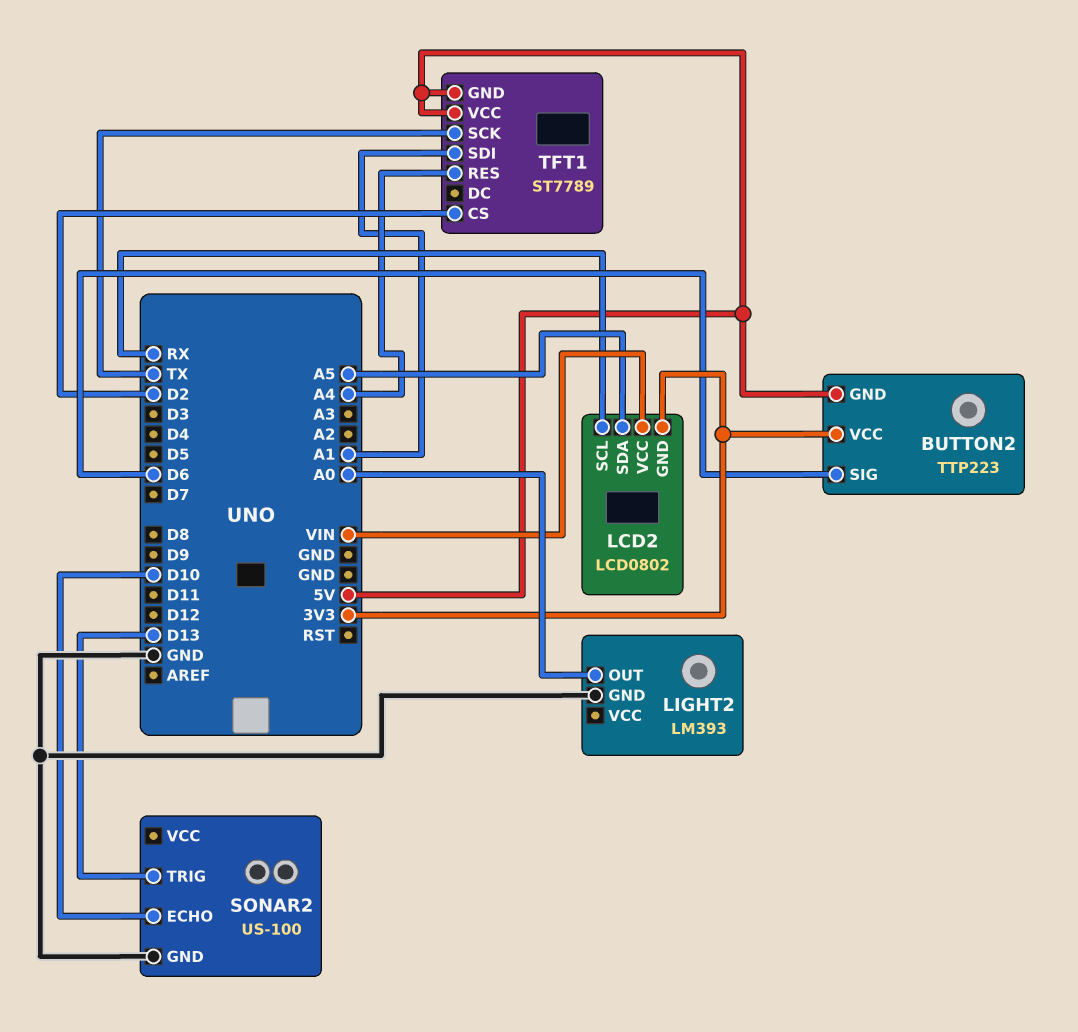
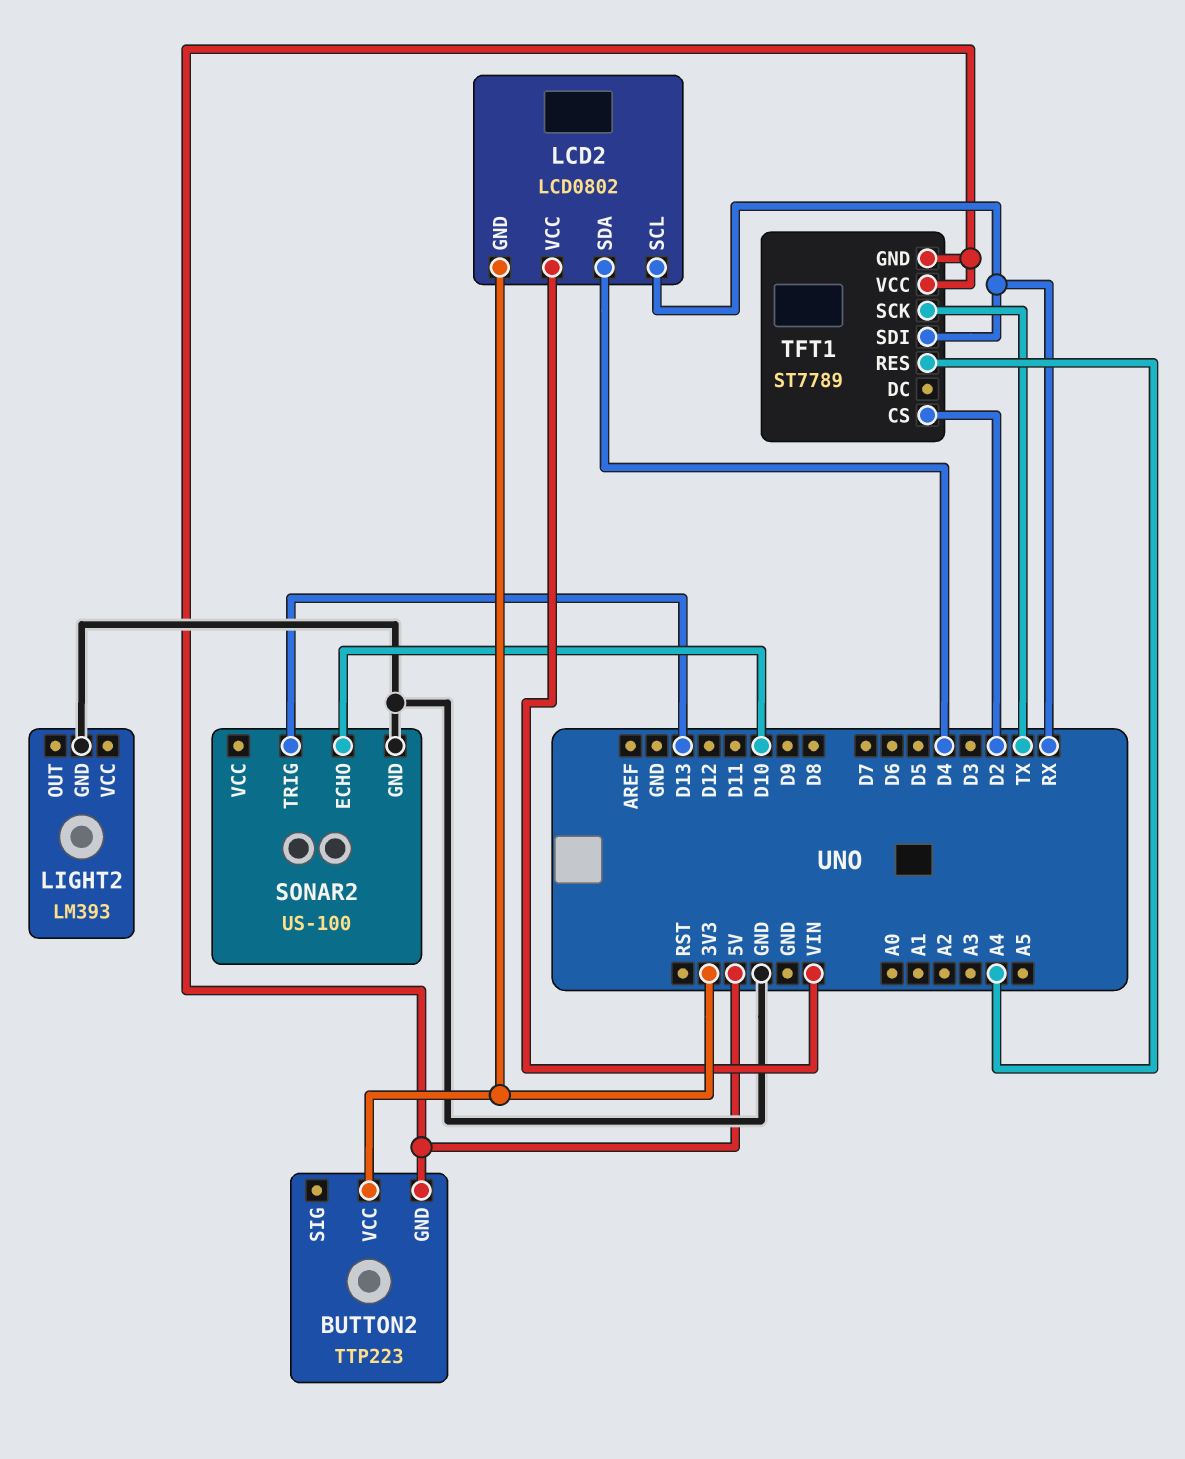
BUTTON2 pin SIG: D6 -> none
LCD2 pin SDA: A5 -> D4
LIGHT2 pin OUT: A0 -> none
TFT1 pin SDI: A1 -> RX

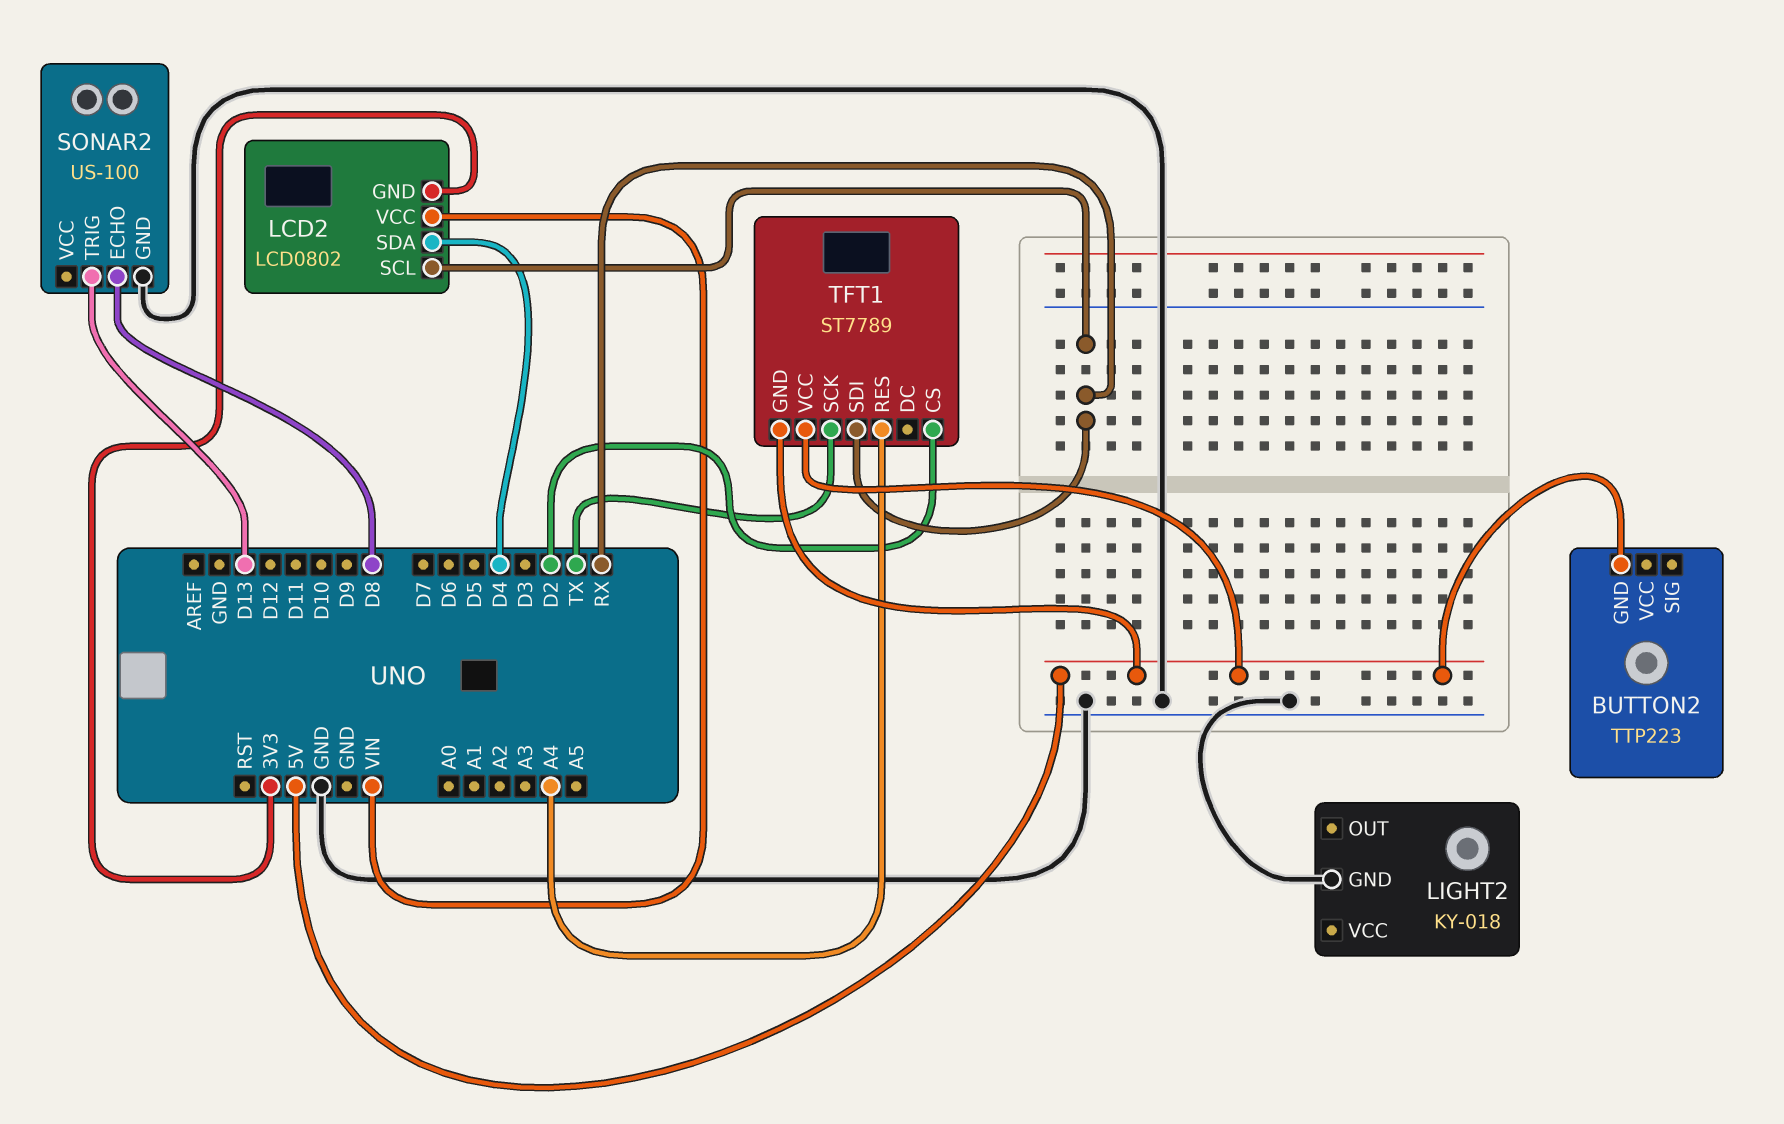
BUTTON2 pin VCC: 3V3 -> none
LIGHT2: LM393 -> KY-018
SONAR2 pin ECHO: D10 -> D8

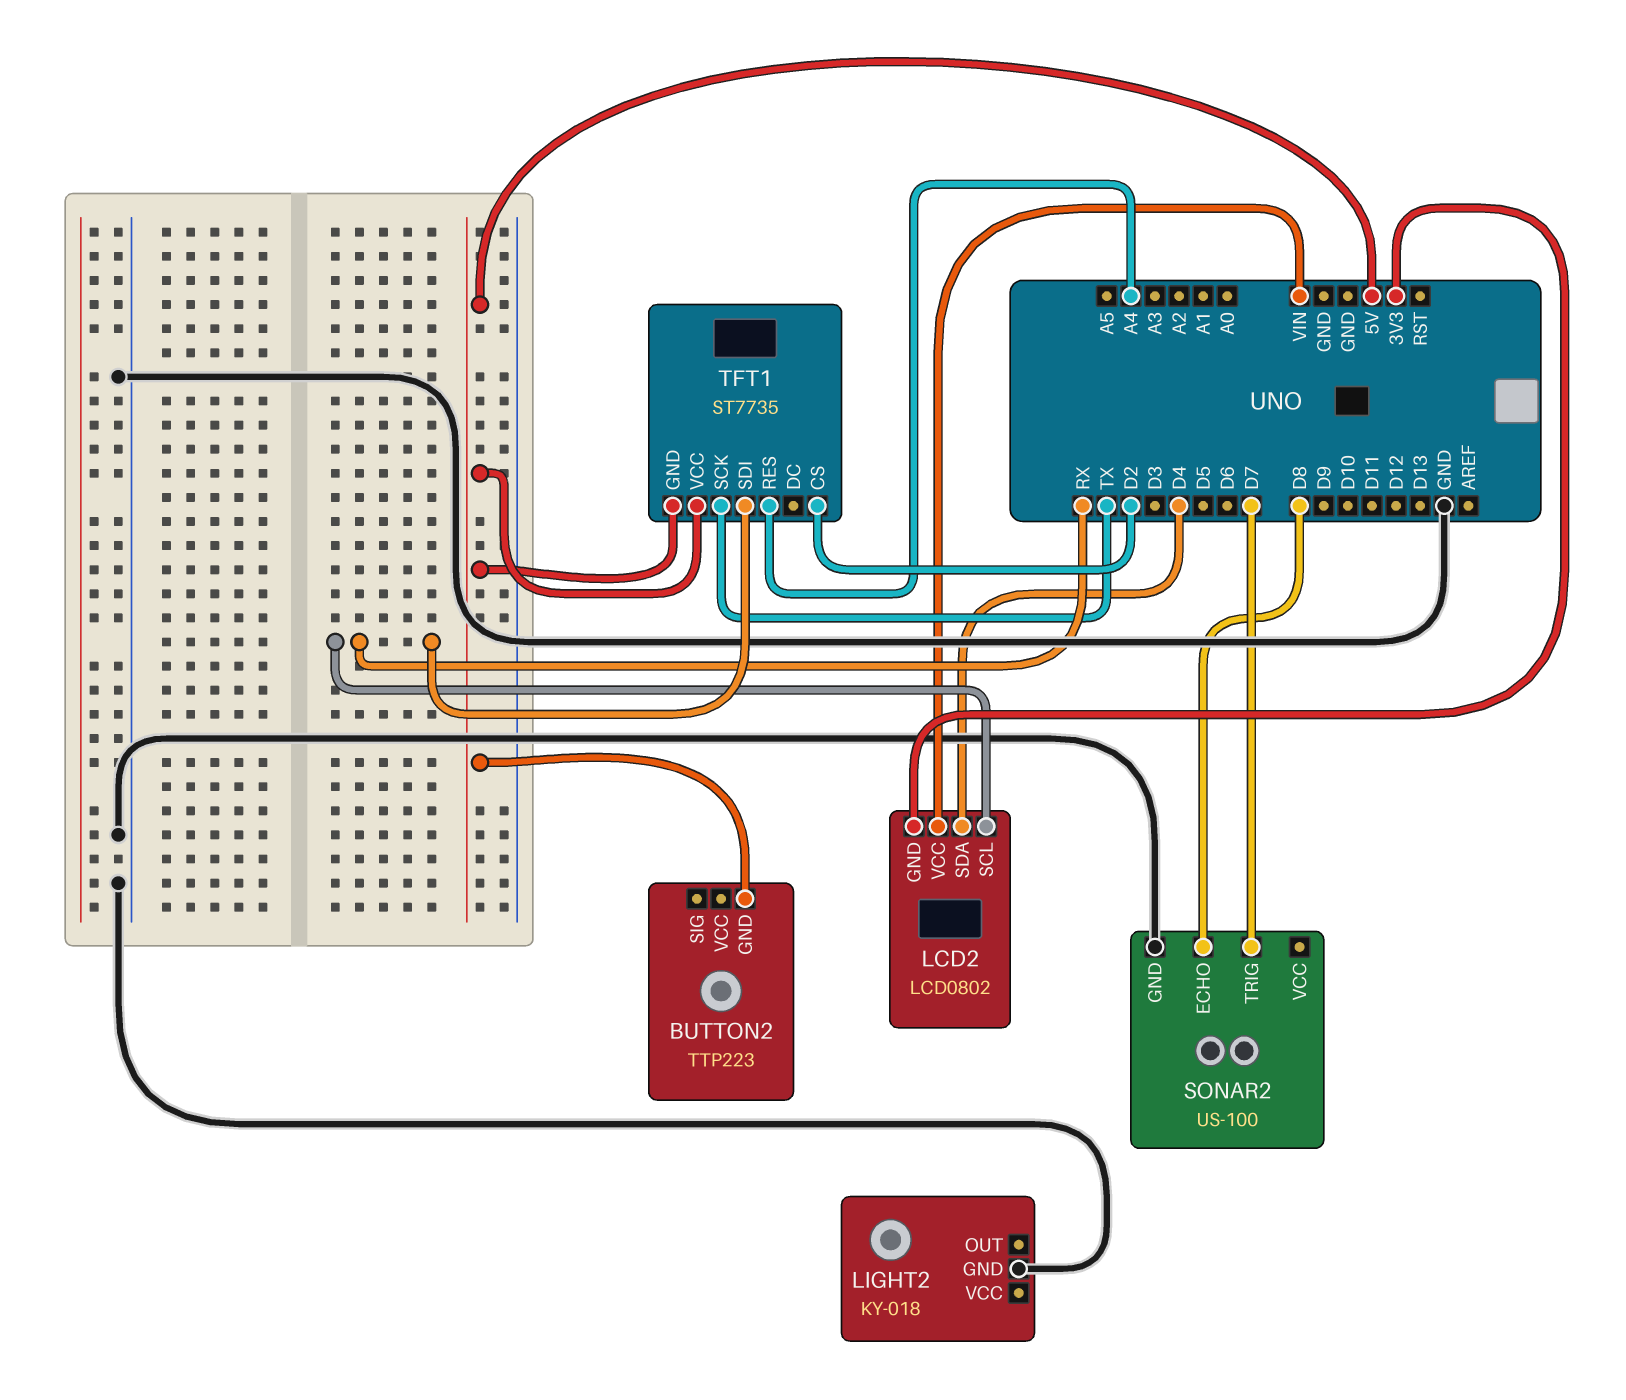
SONAR2 pin TRIG: D13 -> D7
TFT1: ST7789 -> ST7735

